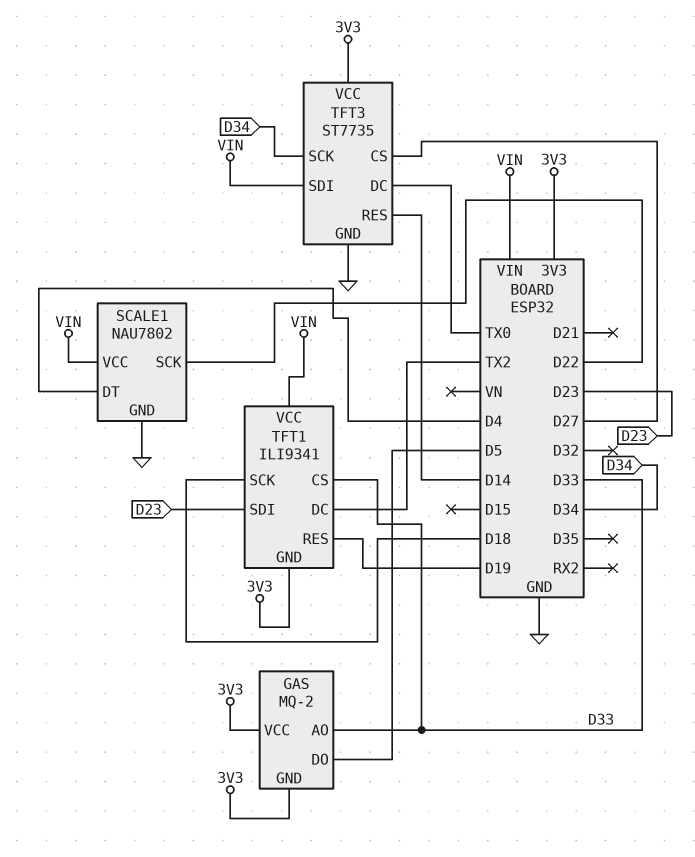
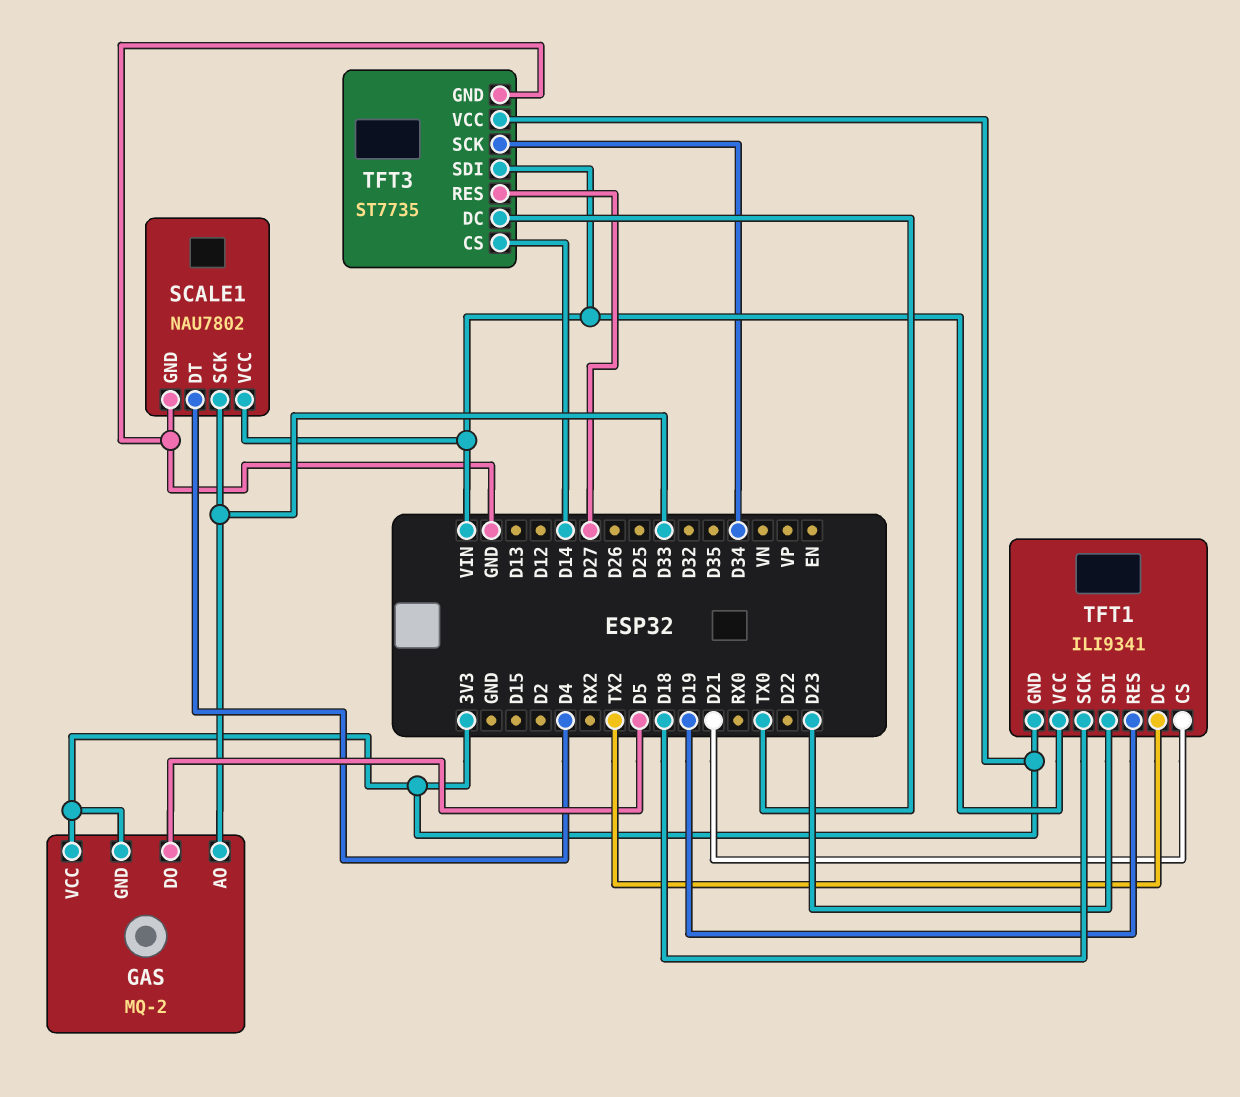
SCALE1 pin SCK: D22 -> D33
TFT1 pin CS: D33 -> D21
TFT3 pin CS: D27 -> D14
TFT3 pin RES: D14 -> D27

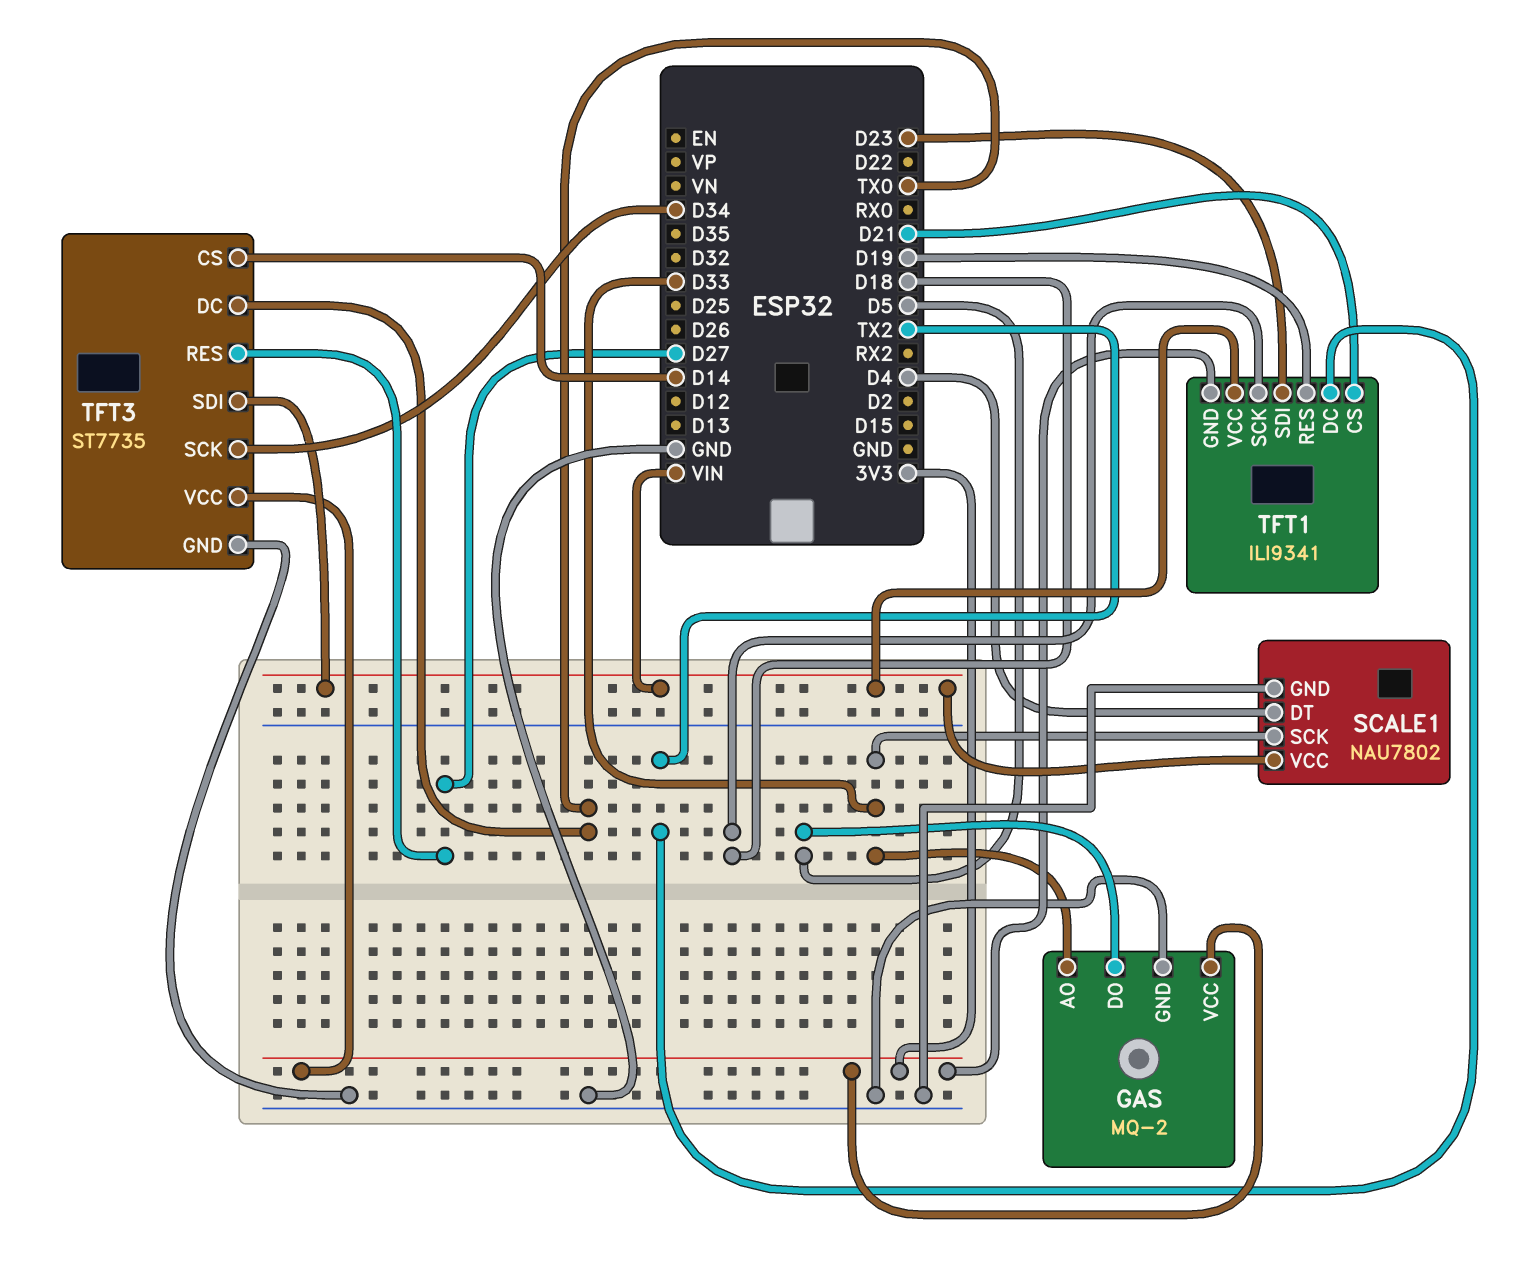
GAS pin GND: 3V3 -> GND

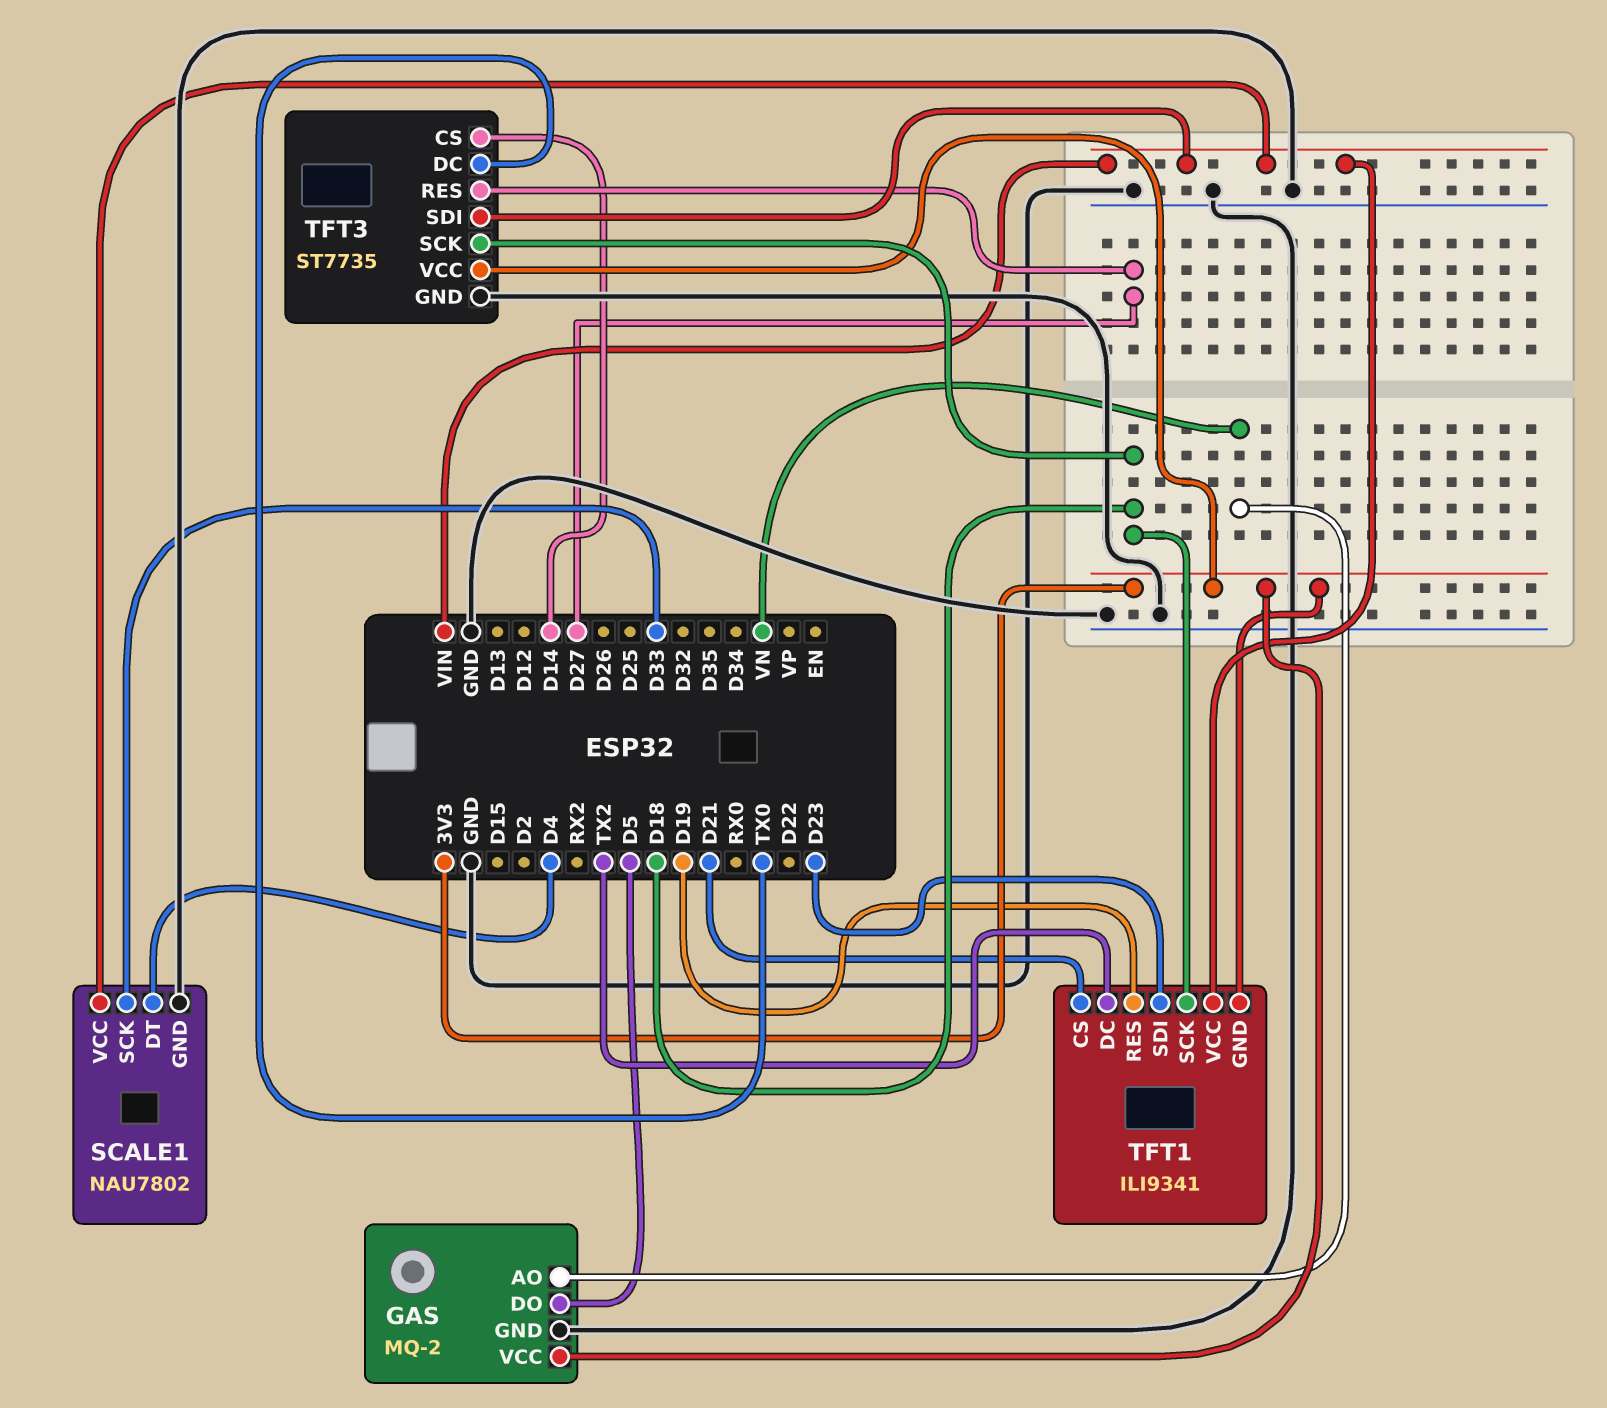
GAS pin AO: D33 -> VN
TFT3 pin SCK: D34 -> D18

